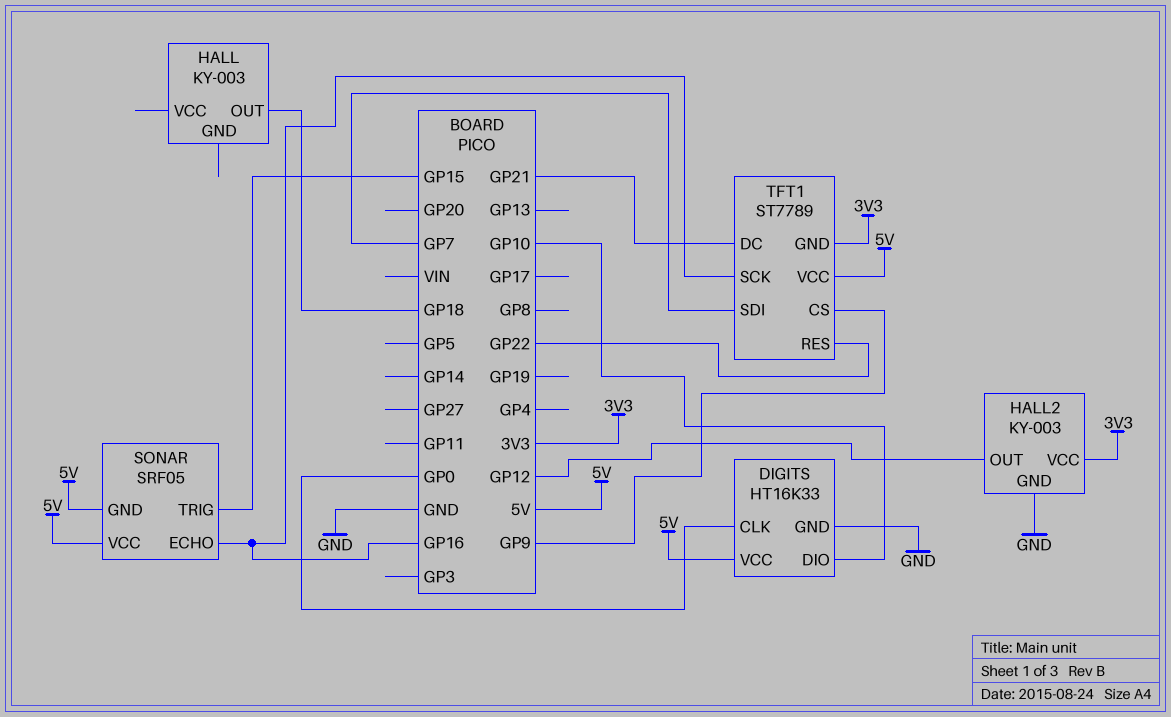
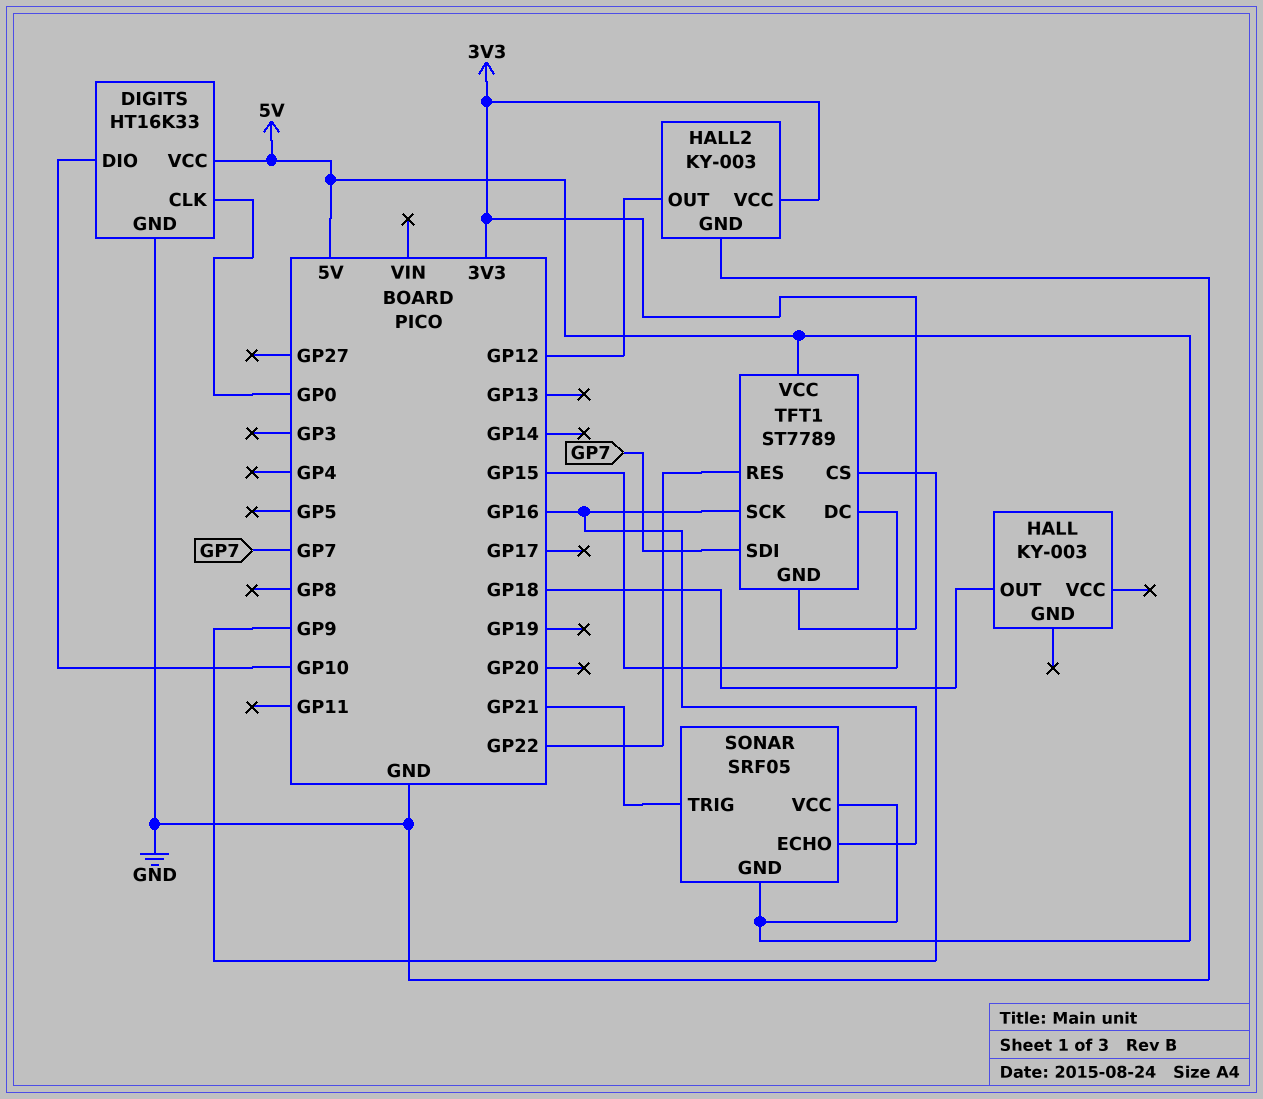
SONAR pin TRIG: GP15 -> GP21
TFT1 pin DC: GP21 -> GP15

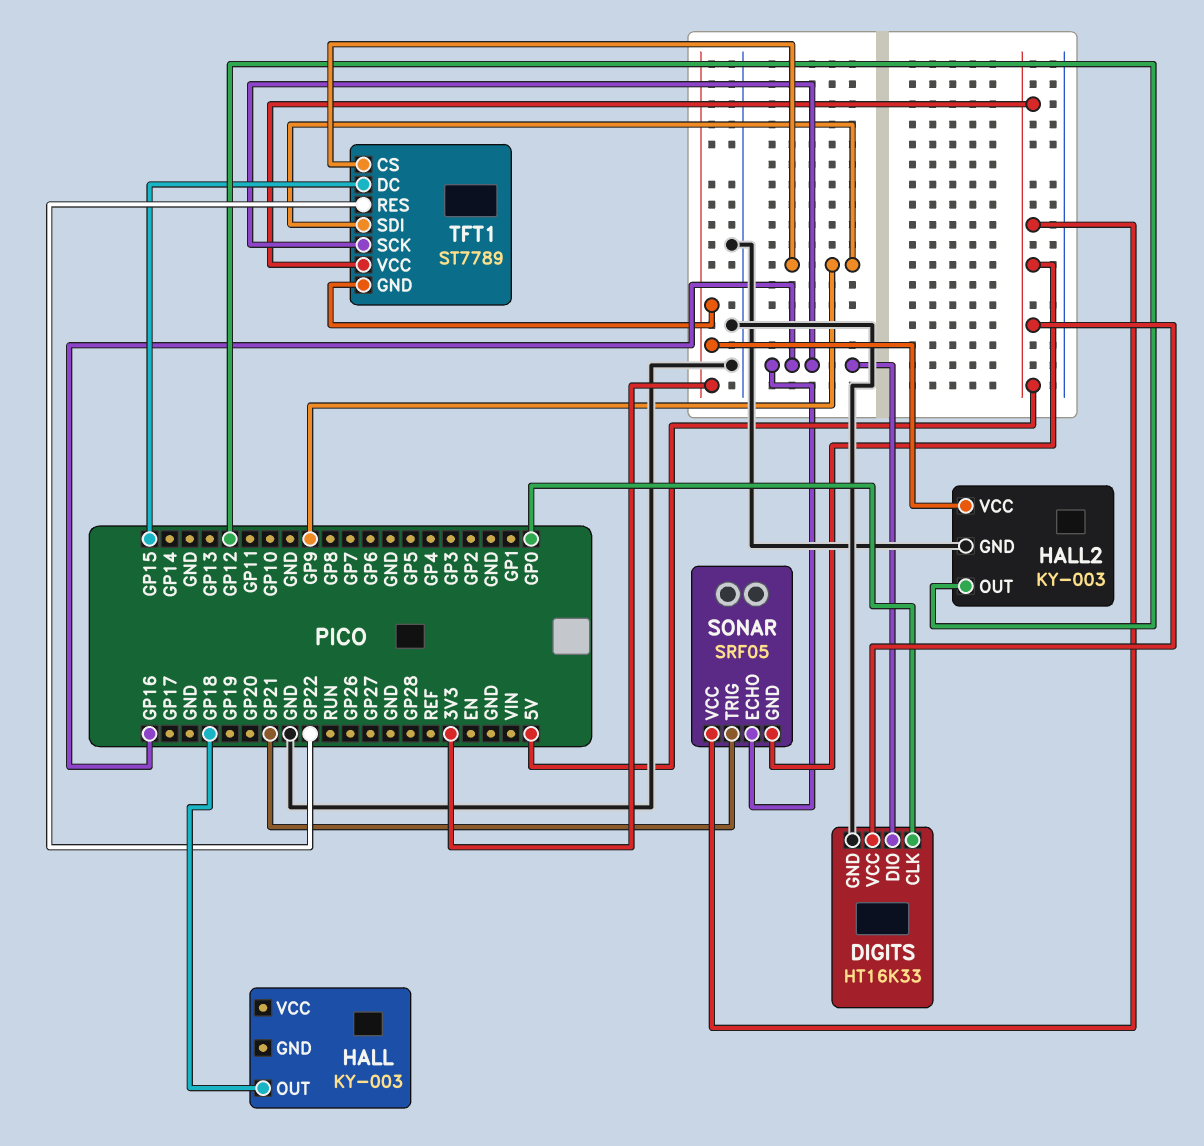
DIGITS pin DIO: GP10 -> GP16
TFT1 pin SDI: GP7 -> GP9

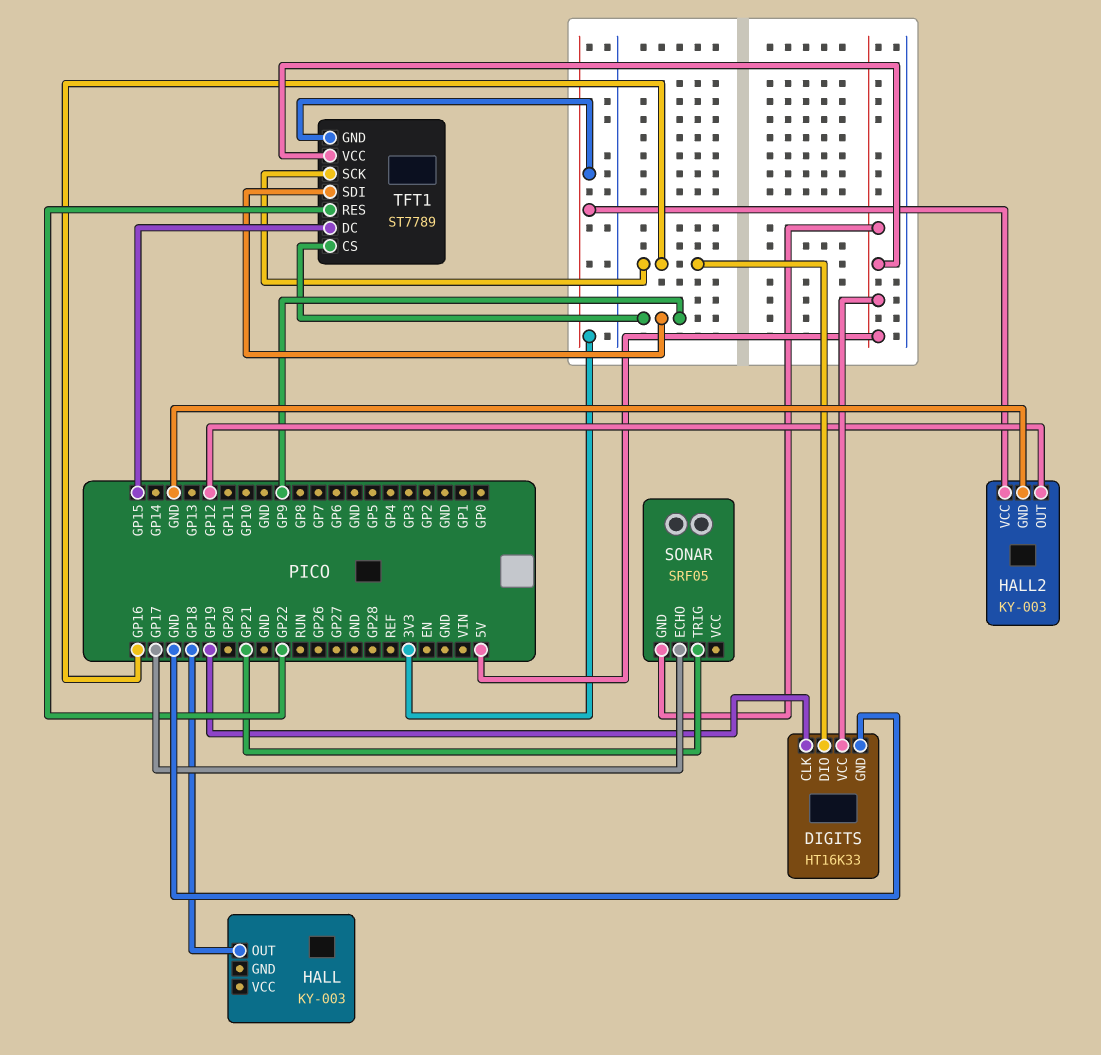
DIGITS pin CLK: GP0 -> GP19
SONAR pin ECHO: GP16 -> GP17
SONAR pin VCC: 5V -> none

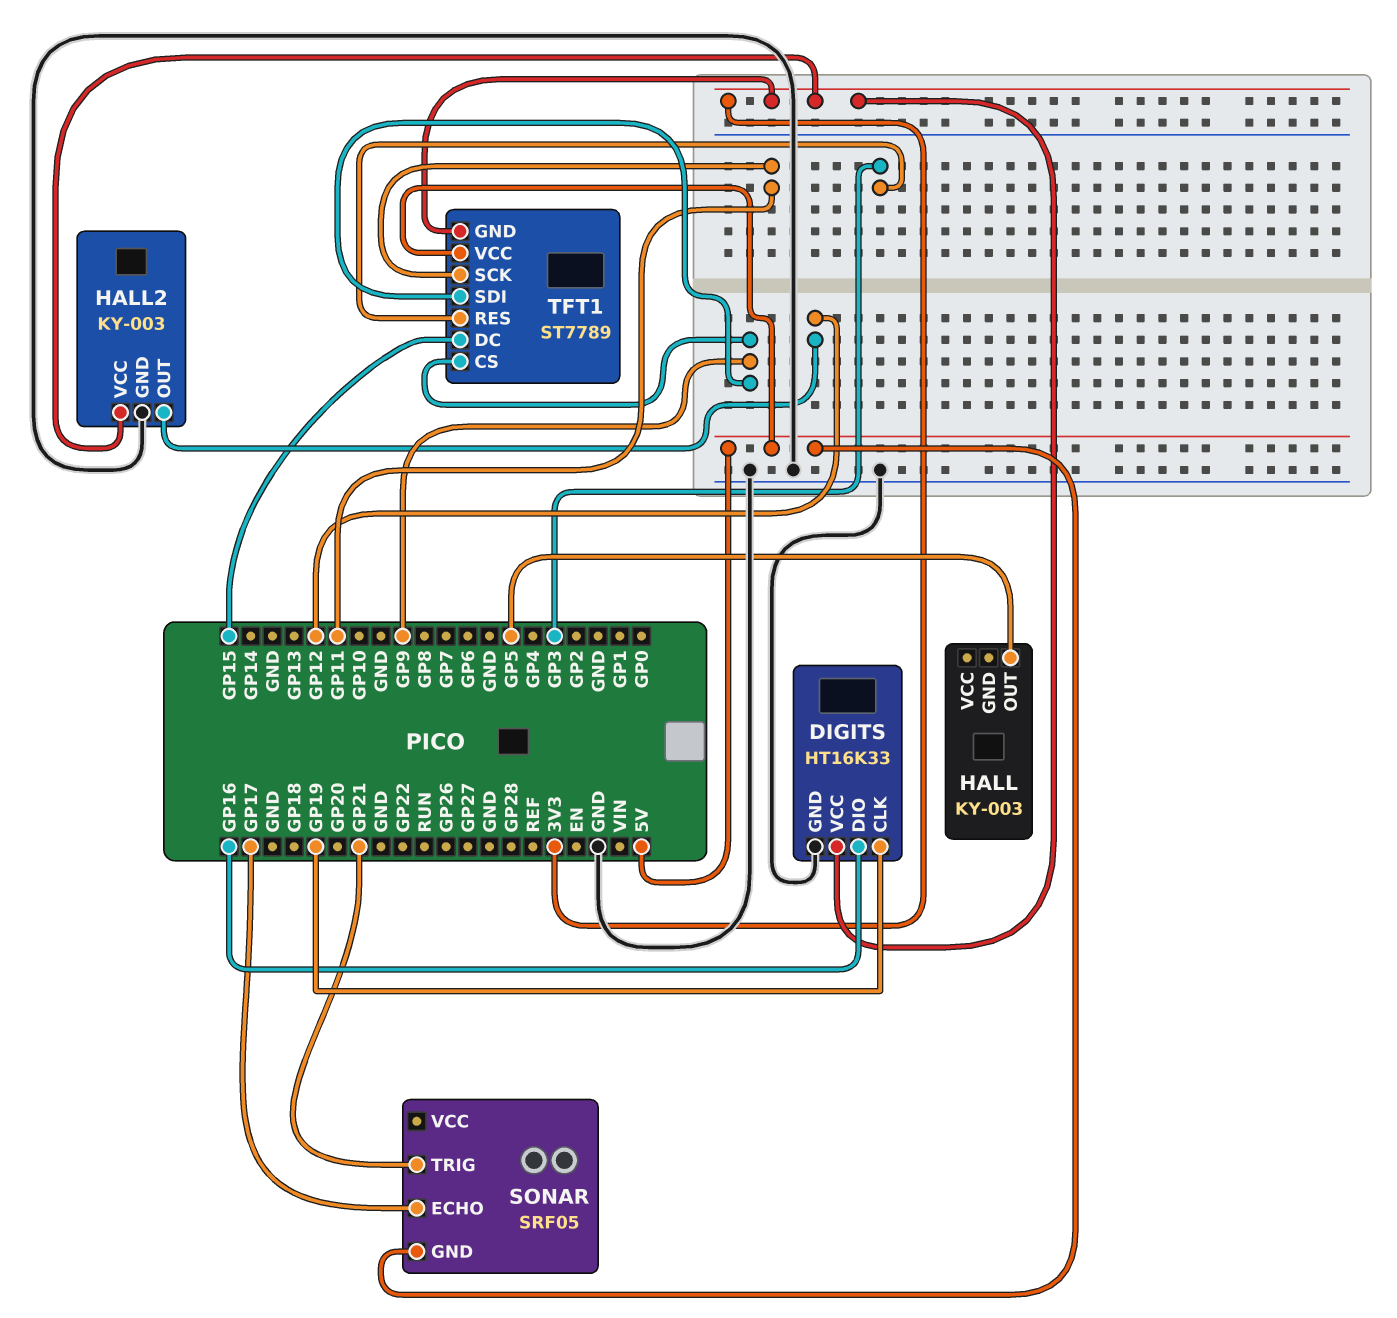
DIGITS pin VCC: 5V -> 3V3
HALL pin OUT: GP18 -> GP5
TFT1 pin RES: GP22 -> GP3
TFT1 pin SCK: GP16 -> GP11

